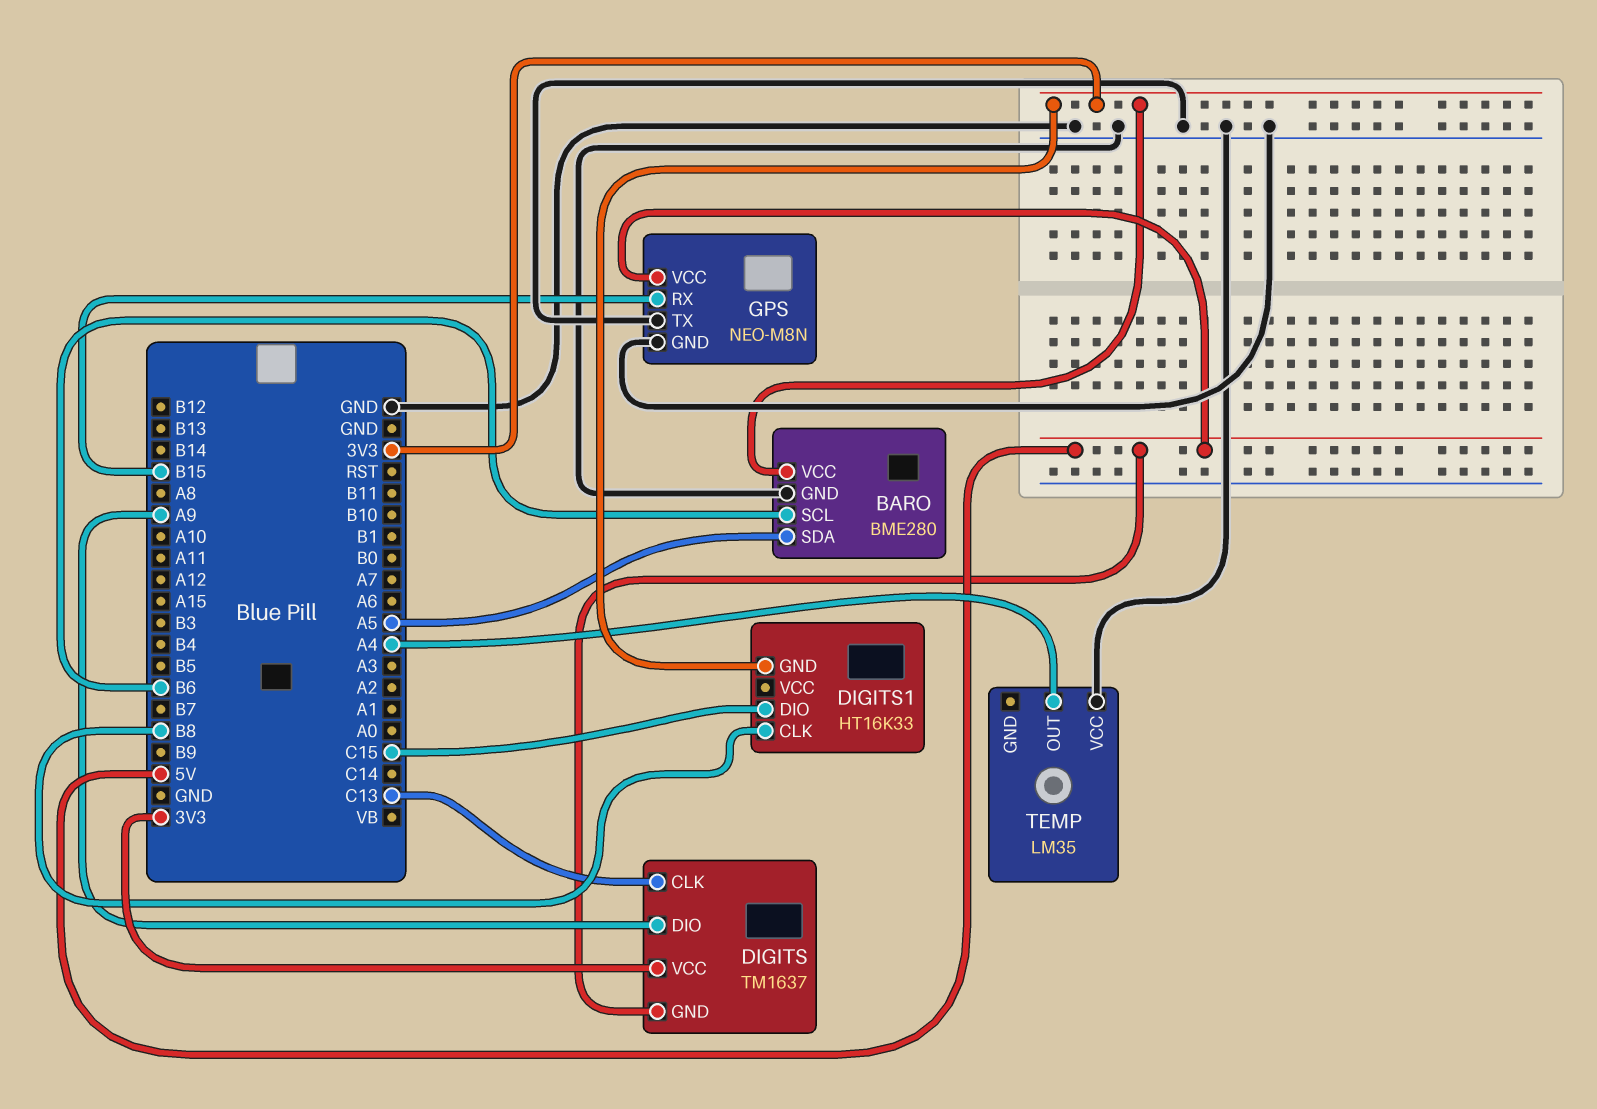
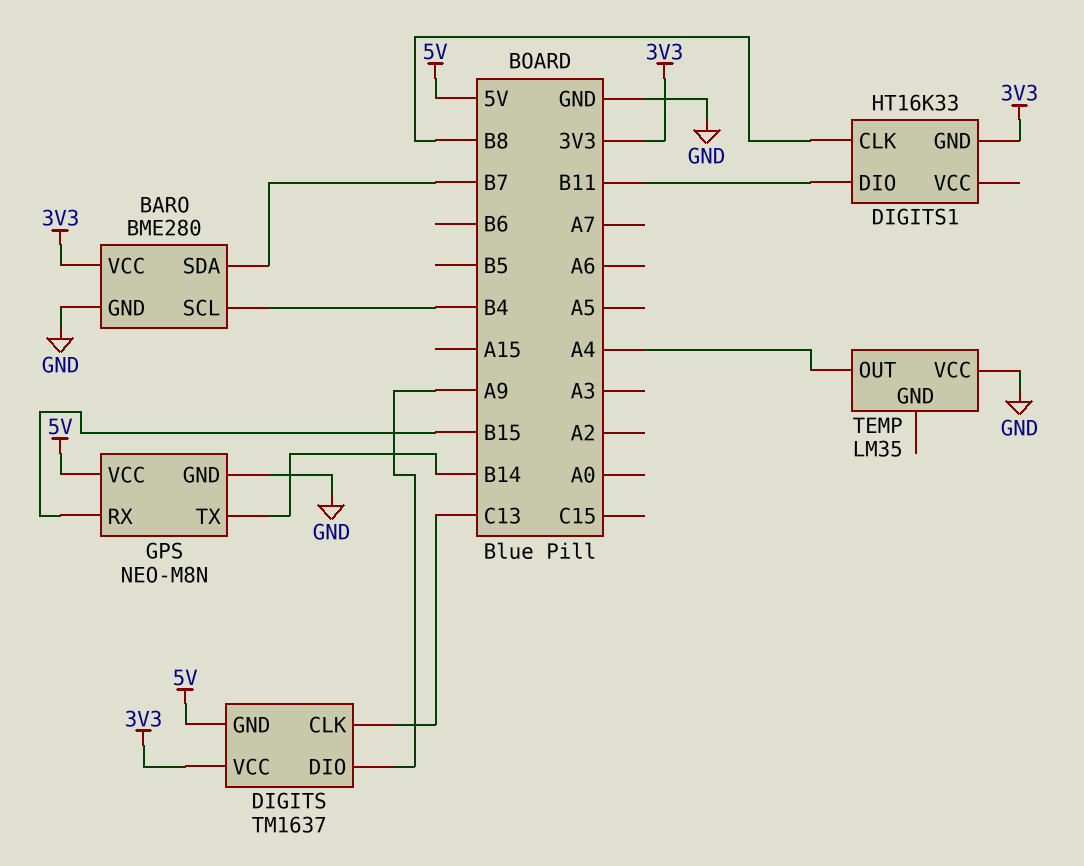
BARO pin SCL: B6 -> B4
BARO pin SDA: A5 -> B7
DIGITS1 pin DIO: C15 -> B11
GPS pin TX: GND -> B14

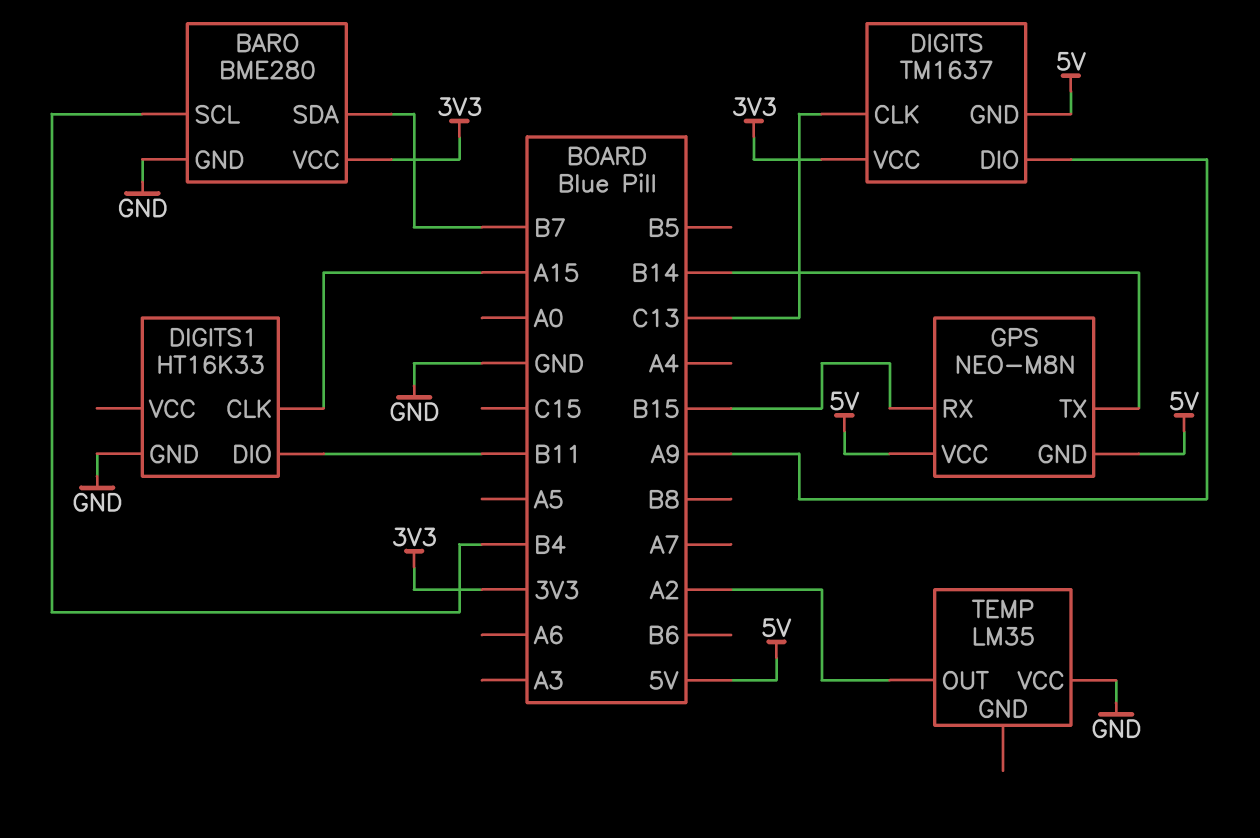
DIGITS1 pin CLK: B8 -> A15
DIGITS1 pin GND: 3V3 -> GND
GPS pin GND: GND -> 5V
TEMP pin OUT: A4 -> A2

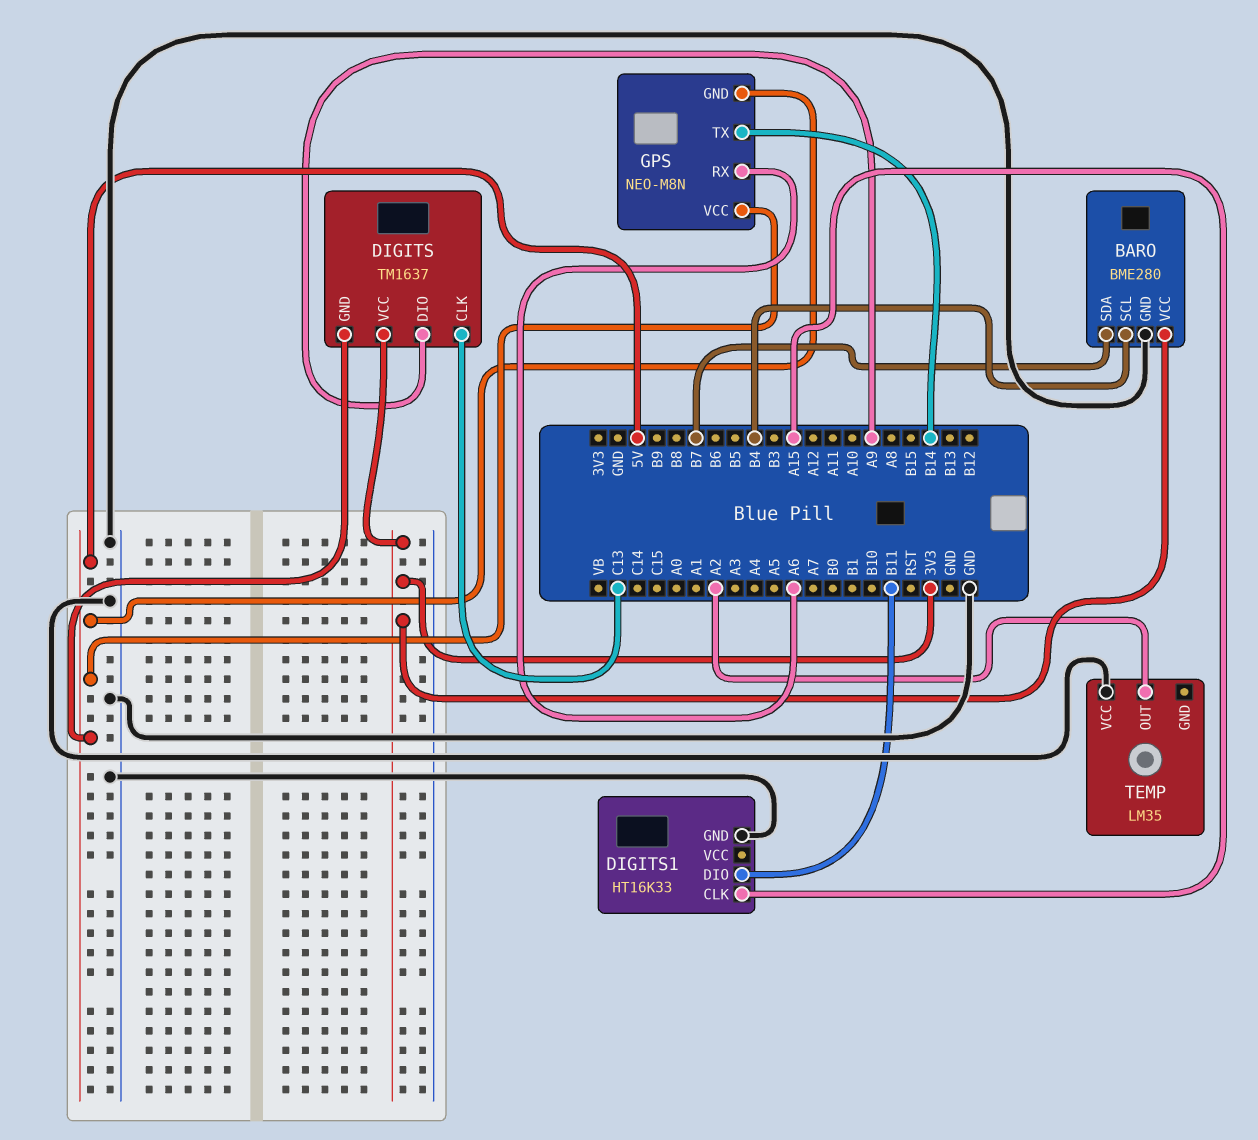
GPS pin RX: B15 -> A6

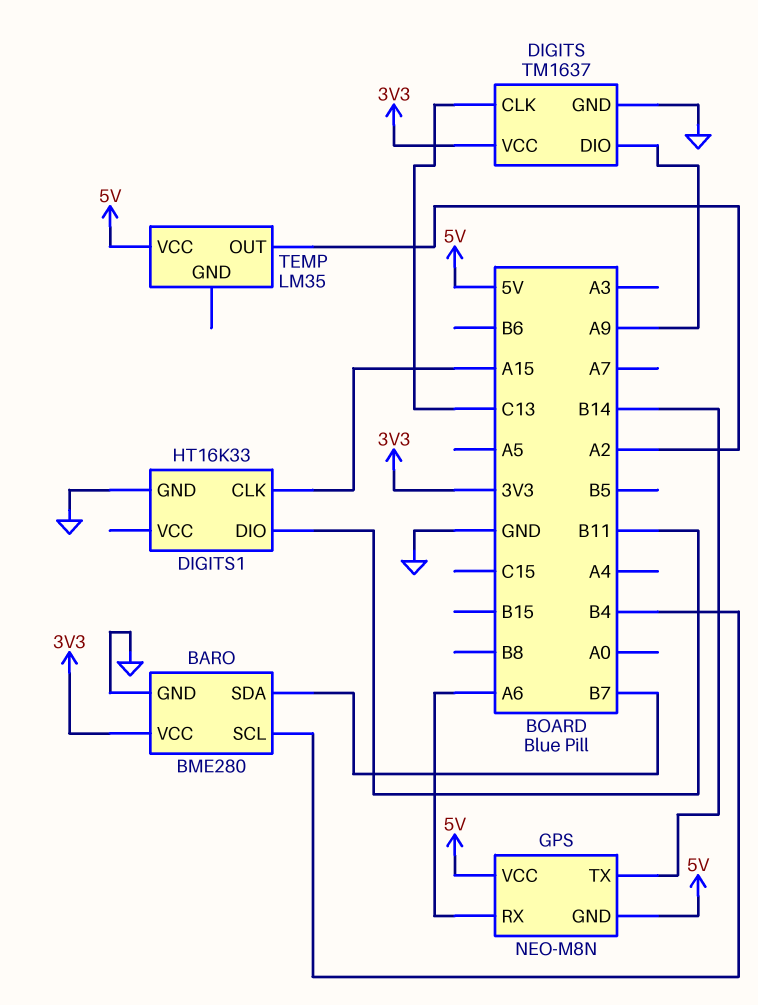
DIGITS pin GND: 5V -> GND
TEMP pin VCC: GND -> 5V

